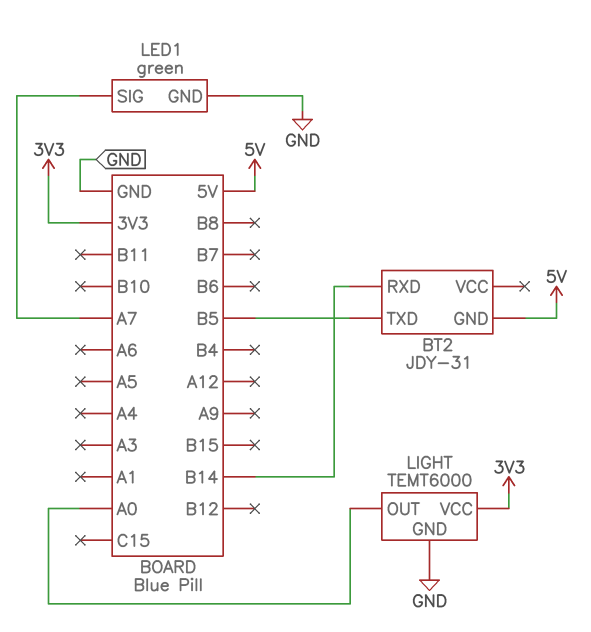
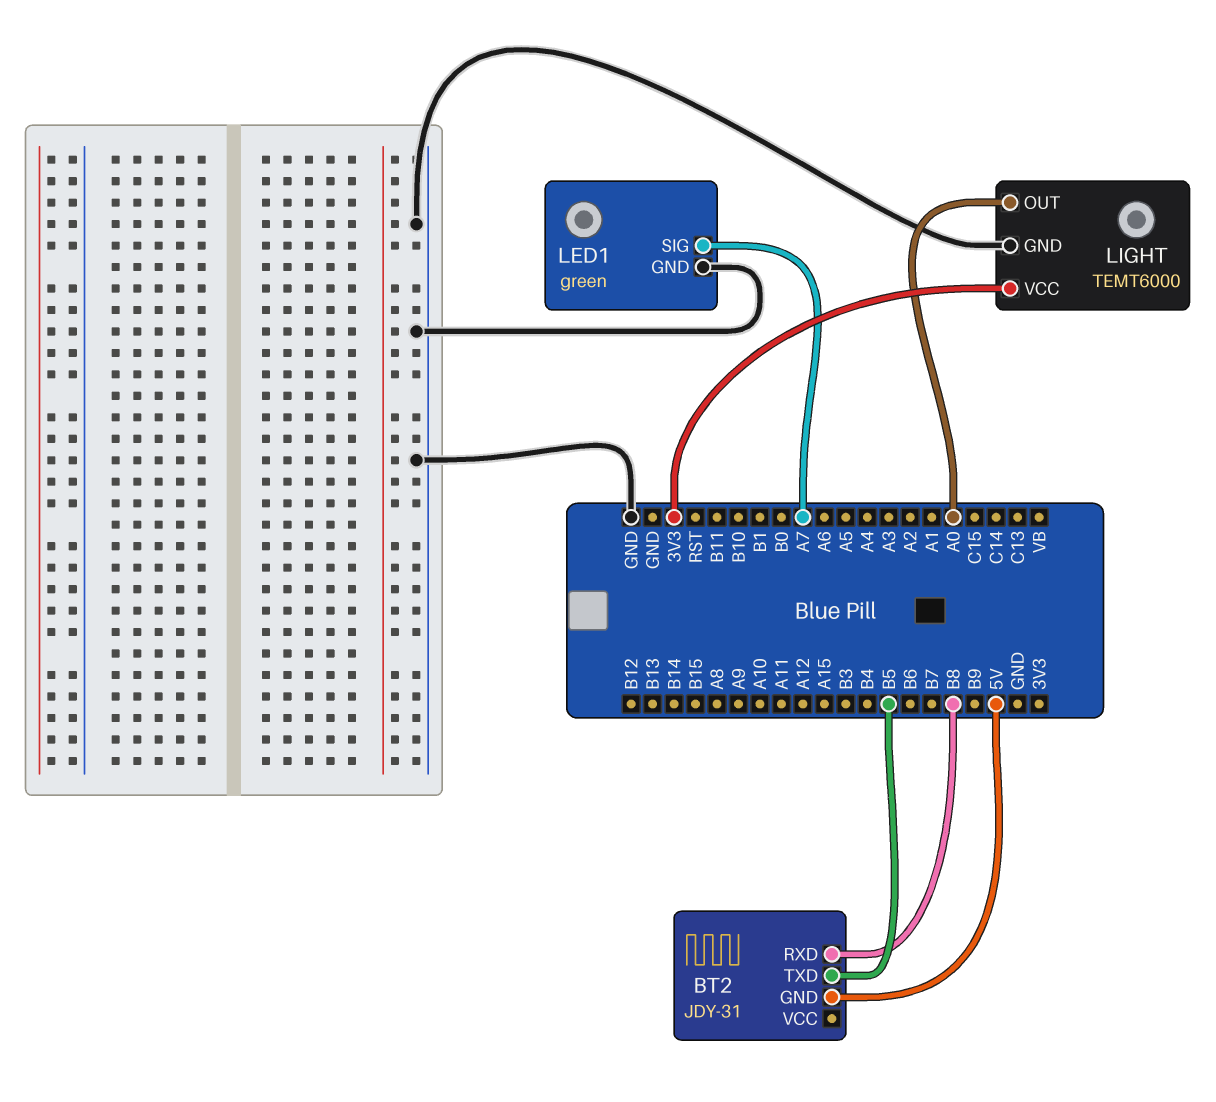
BT2 pin RXD: B14 -> B8

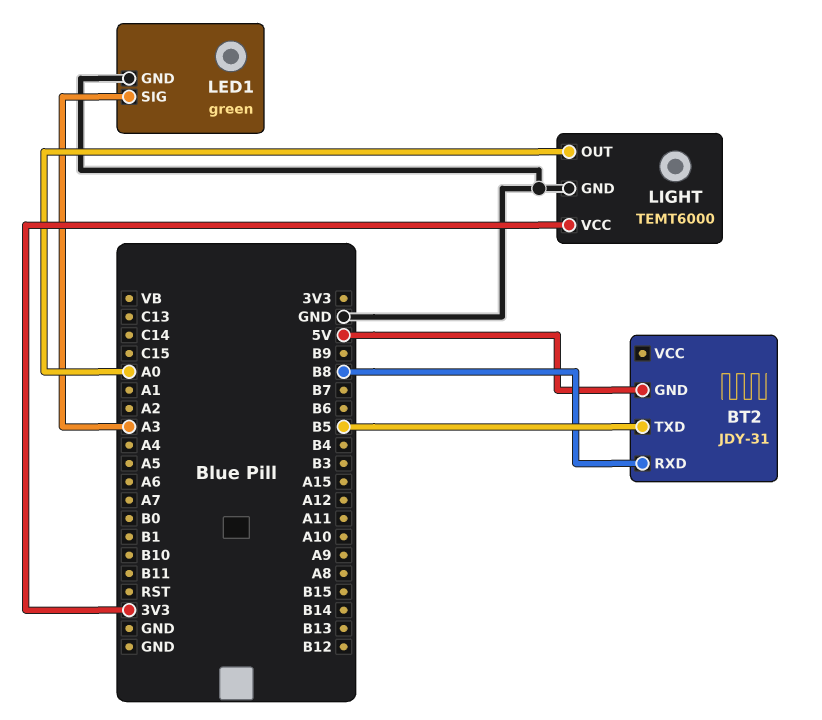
LED1 pin SIG: A7 -> A3

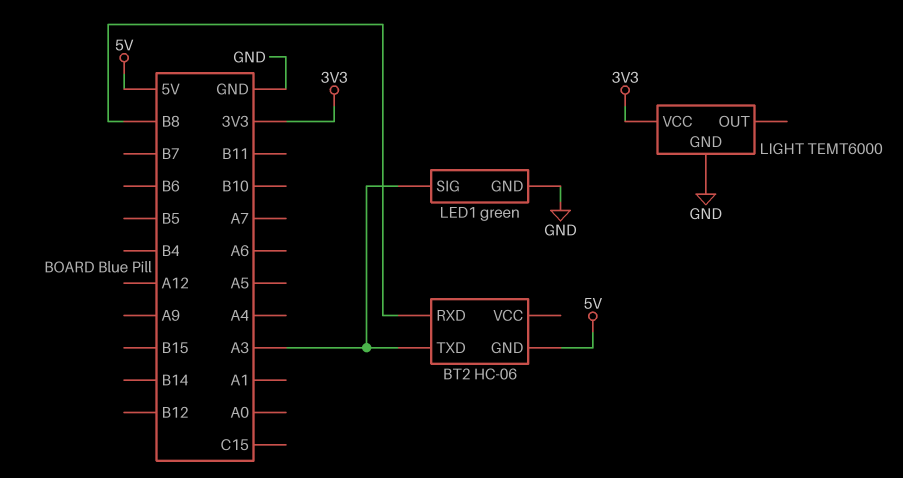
BT2: JDY-31 -> HC-06
BT2 pin TXD: B5 -> A3
LIGHT pin OUT: A0 -> none

